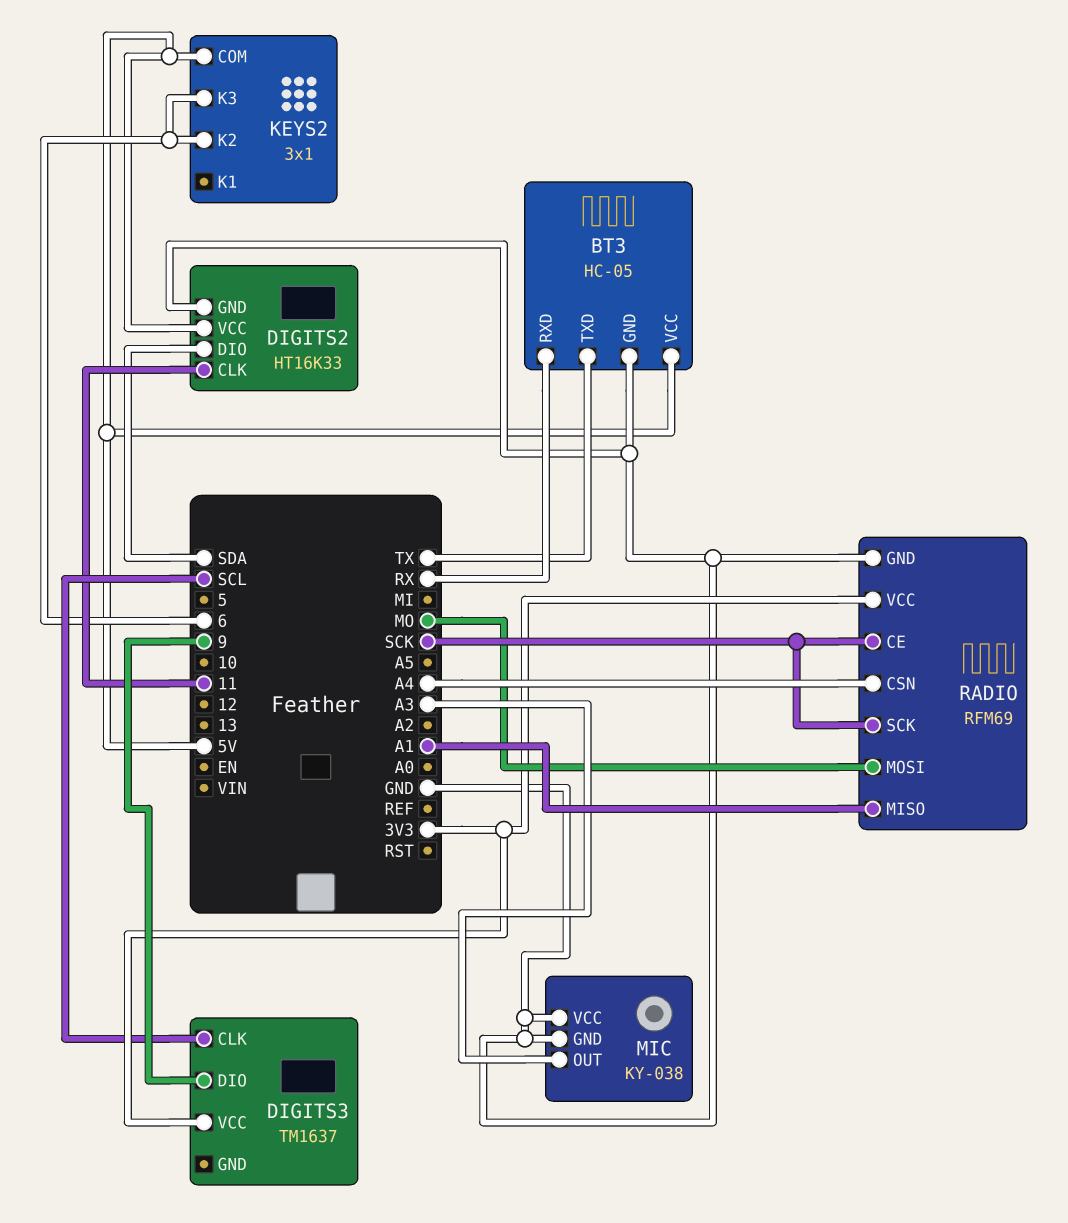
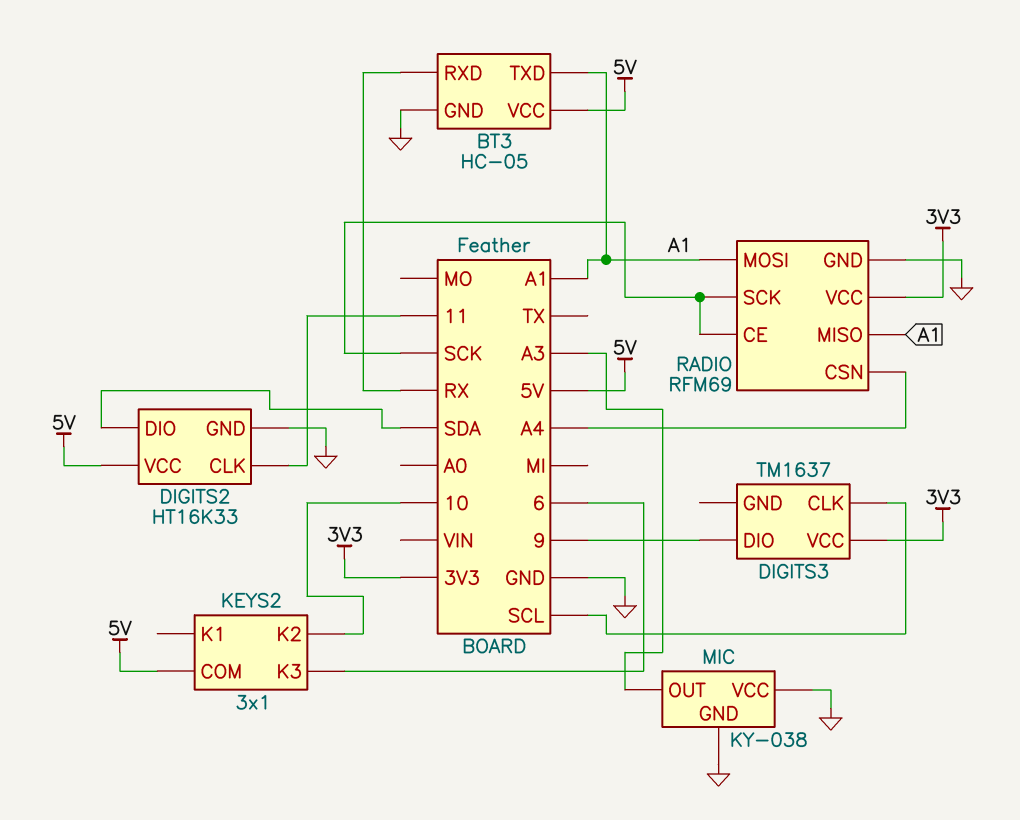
BT3 pin TXD: TX -> A1
KEYS2 pin K2: 6 -> 10
RADIO pin MOSI: MO -> A1

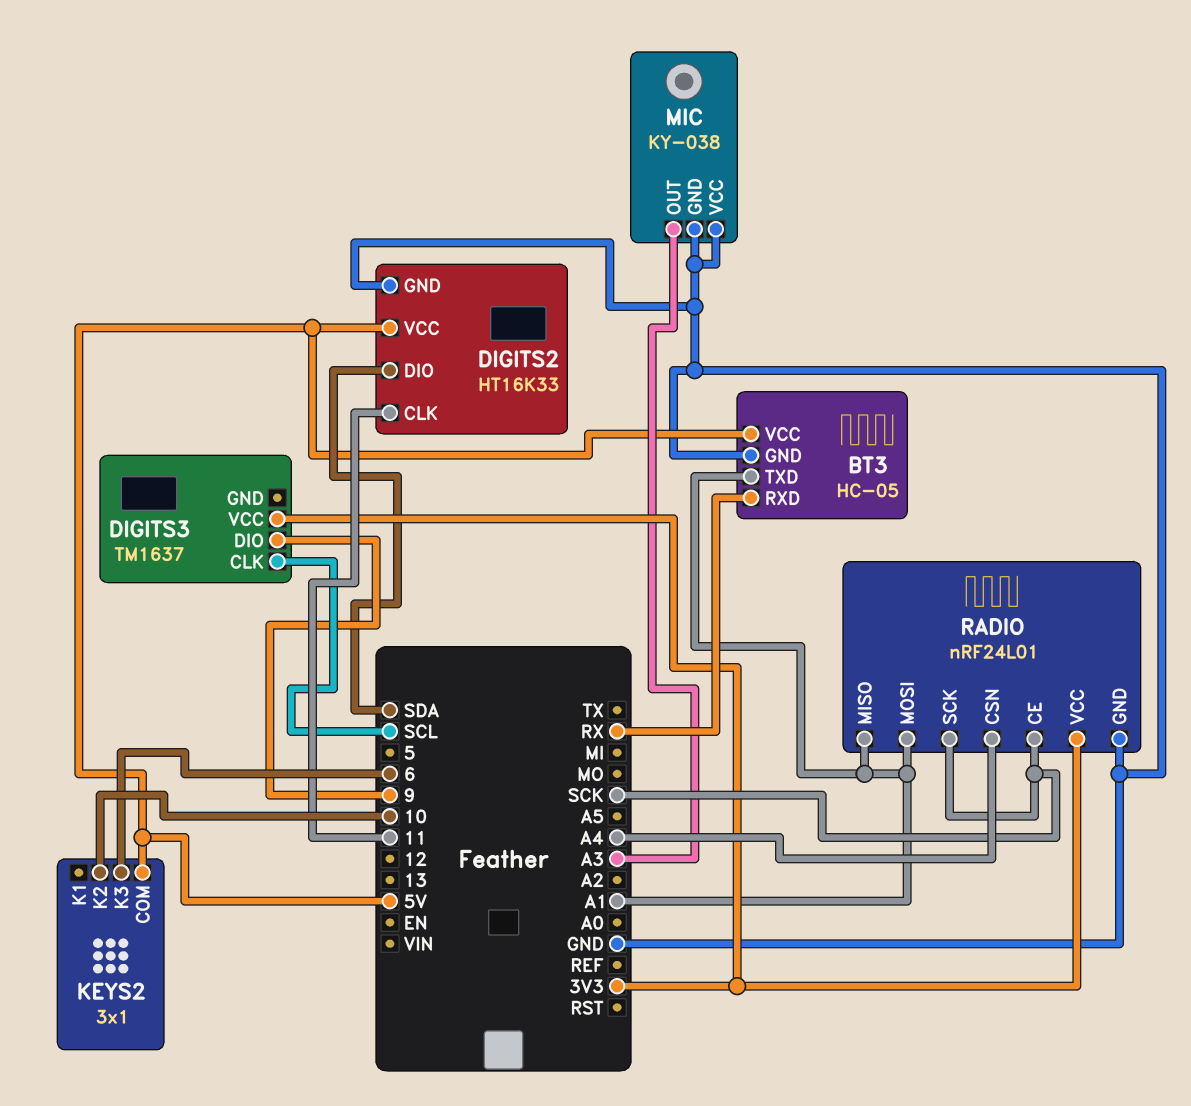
RADIO: RFM69 -> nRF24L01

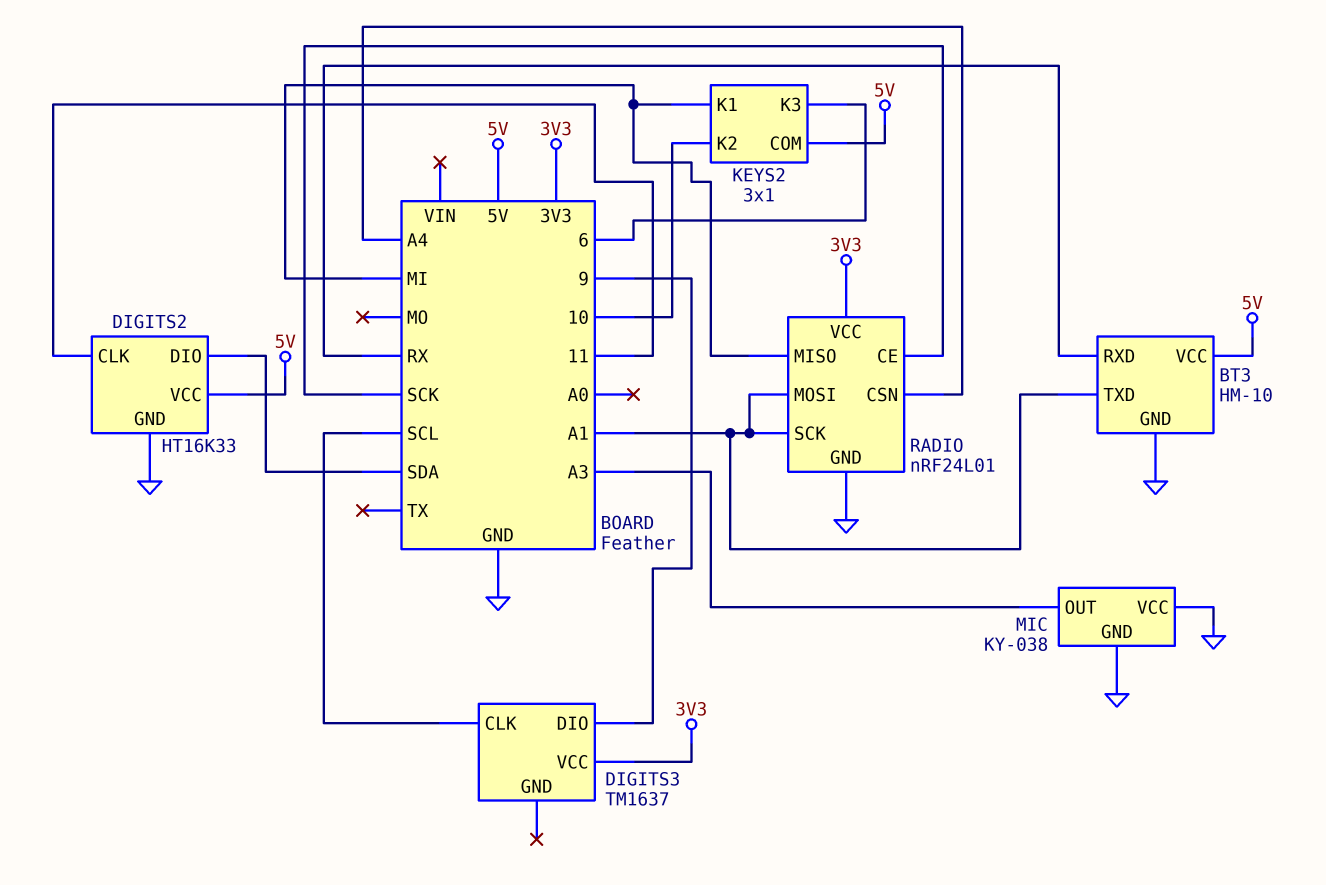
BT3: HC-05 -> HM-10
KEYS2 pin K1: none -> MI
RADIO pin MISO: A1 -> MI
RADIO pin SCK: SCK -> A1

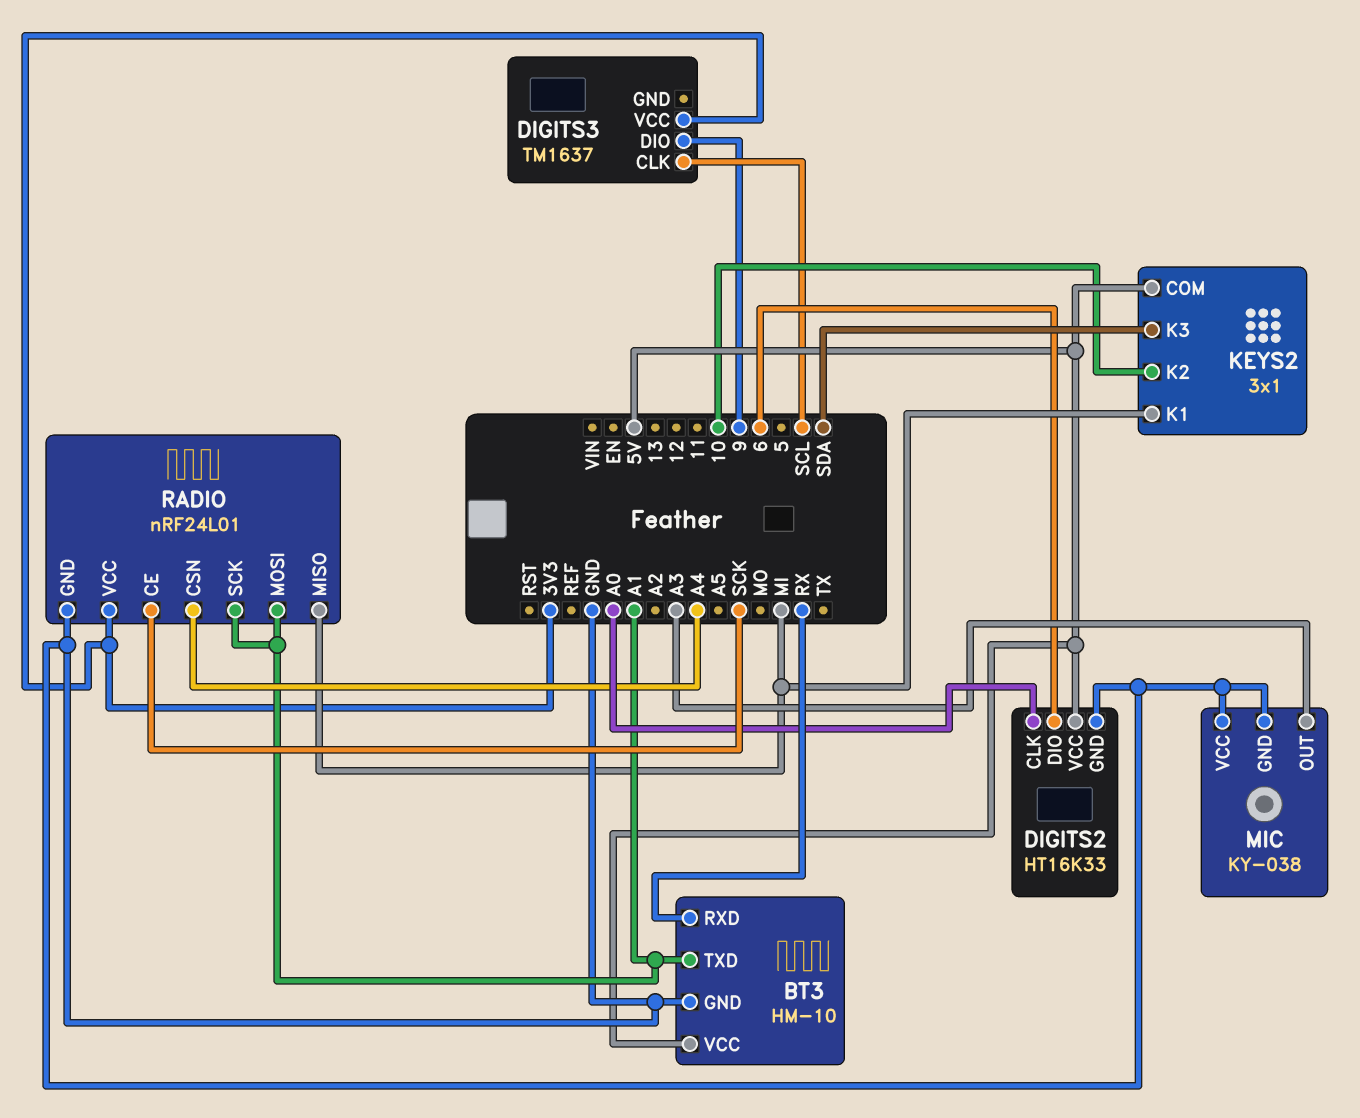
DIGITS2 pin CLK: 11 -> A0
DIGITS2 pin DIO: SDA -> 6
KEYS2 pin K3: 6 -> SDA

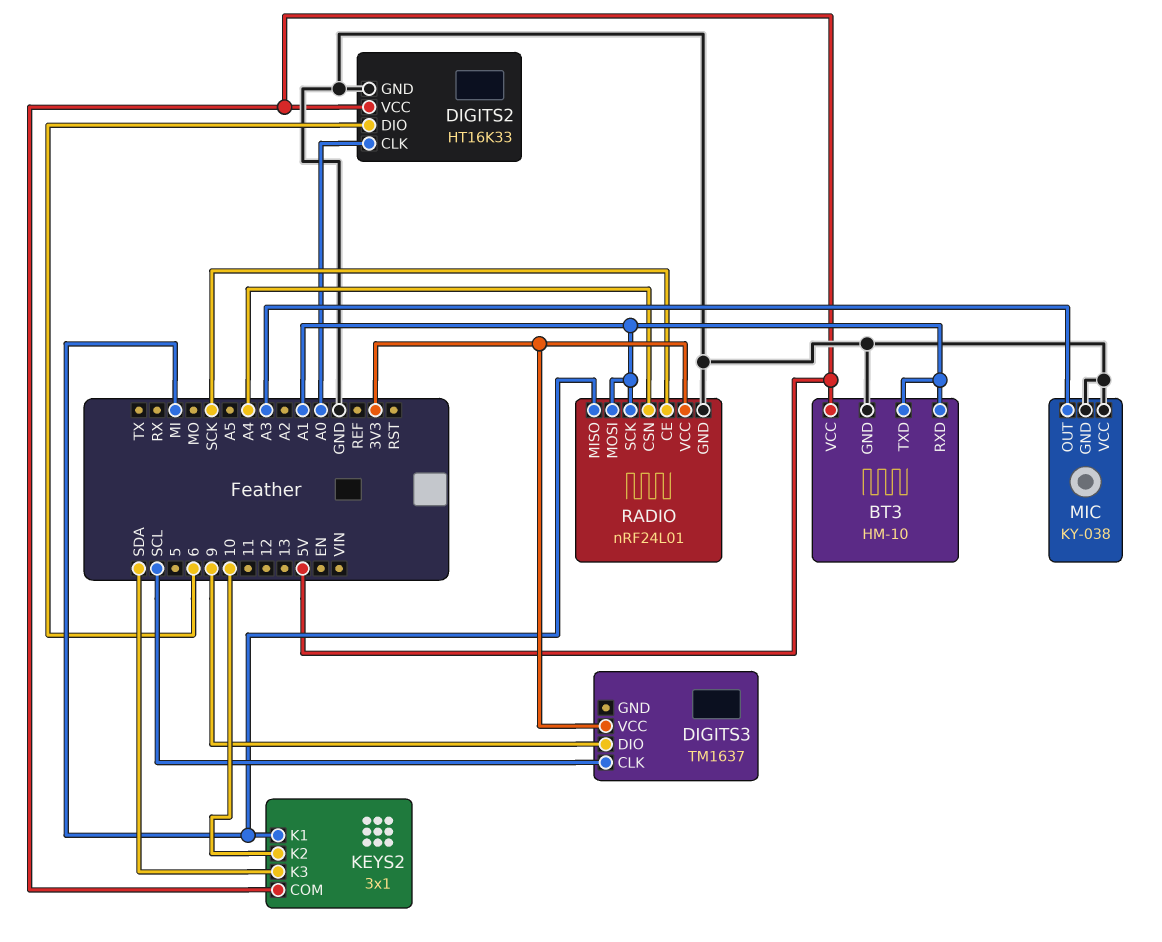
BT3 pin RXD: RX -> A1

